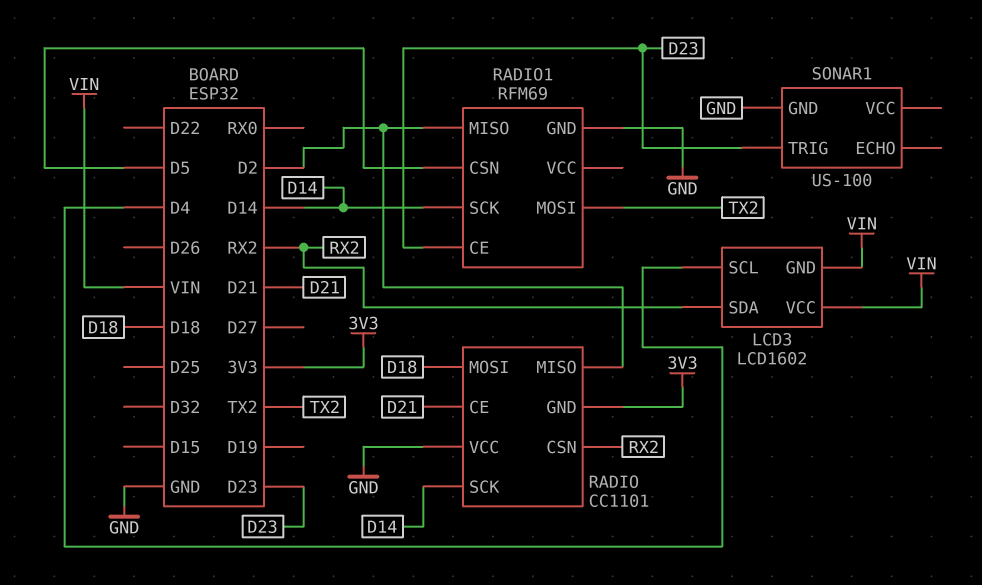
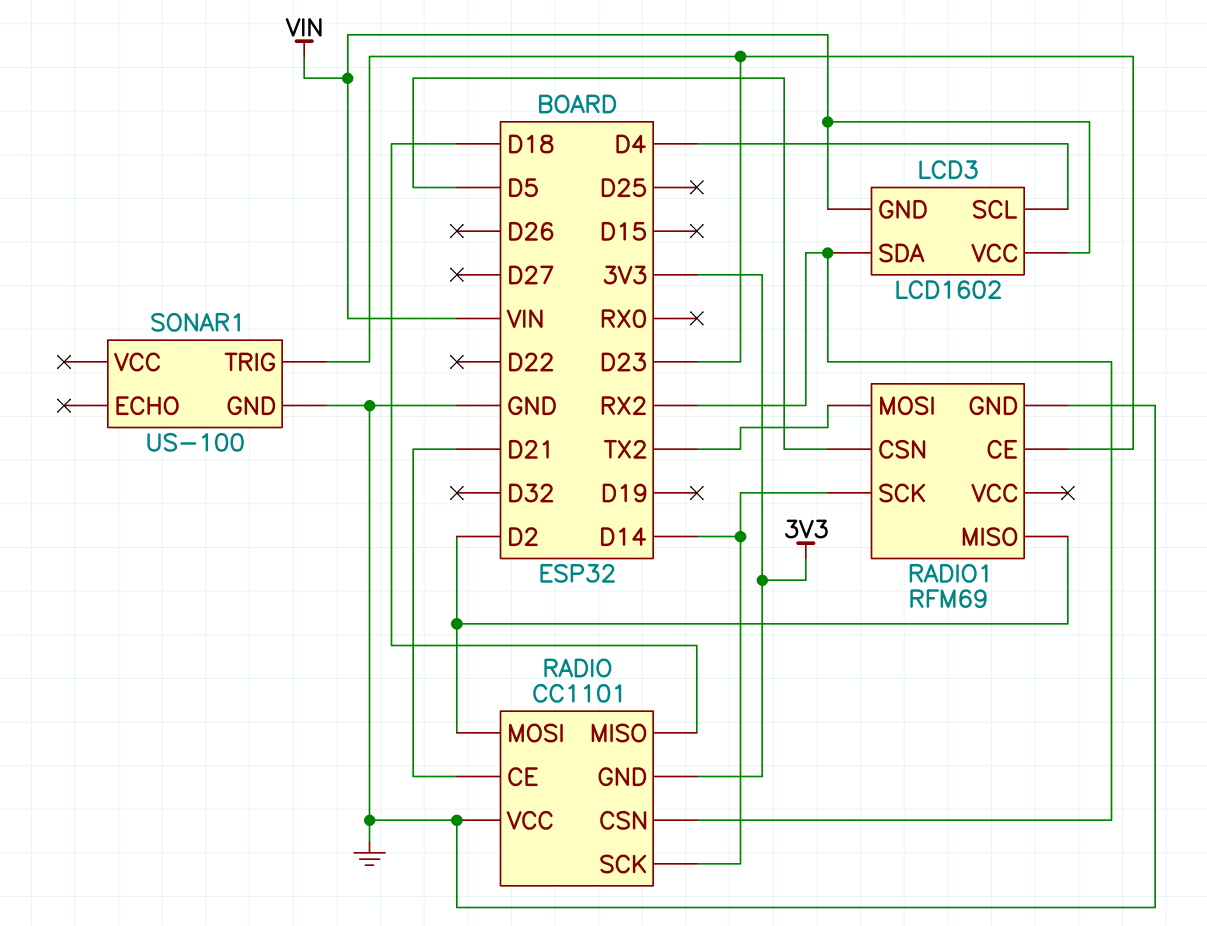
RADIO pin MISO: D2 -> D18
RADIO pin MOSI: D18 -> D2

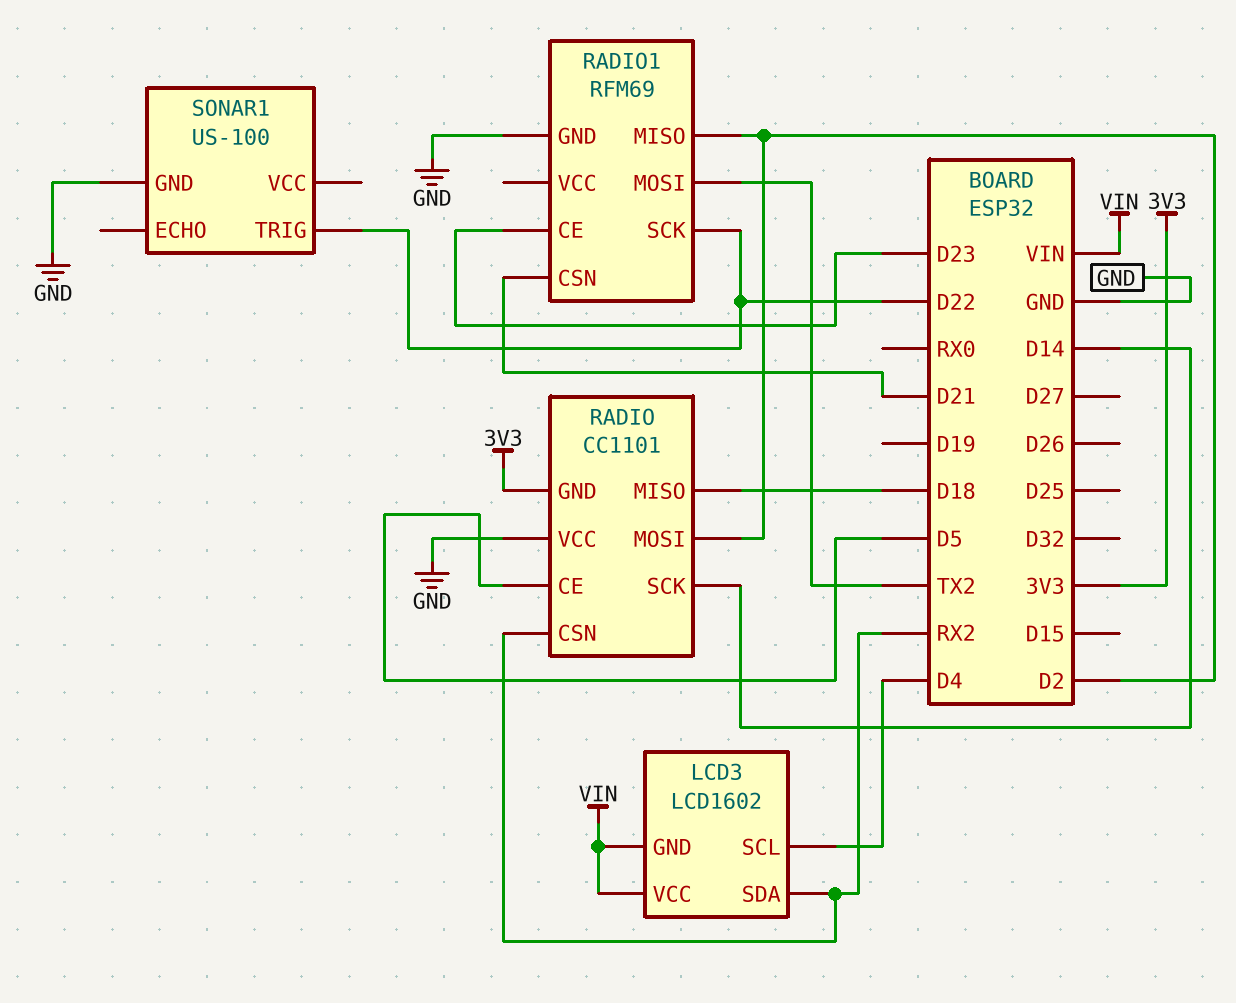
RADIO pin CE: D21 -> D5
RADIO1 pin CSN: D5 -> D21
RADIO1 pin SCK: D14 -> D22
SONAR1 pin TRIG: D23 -> D22

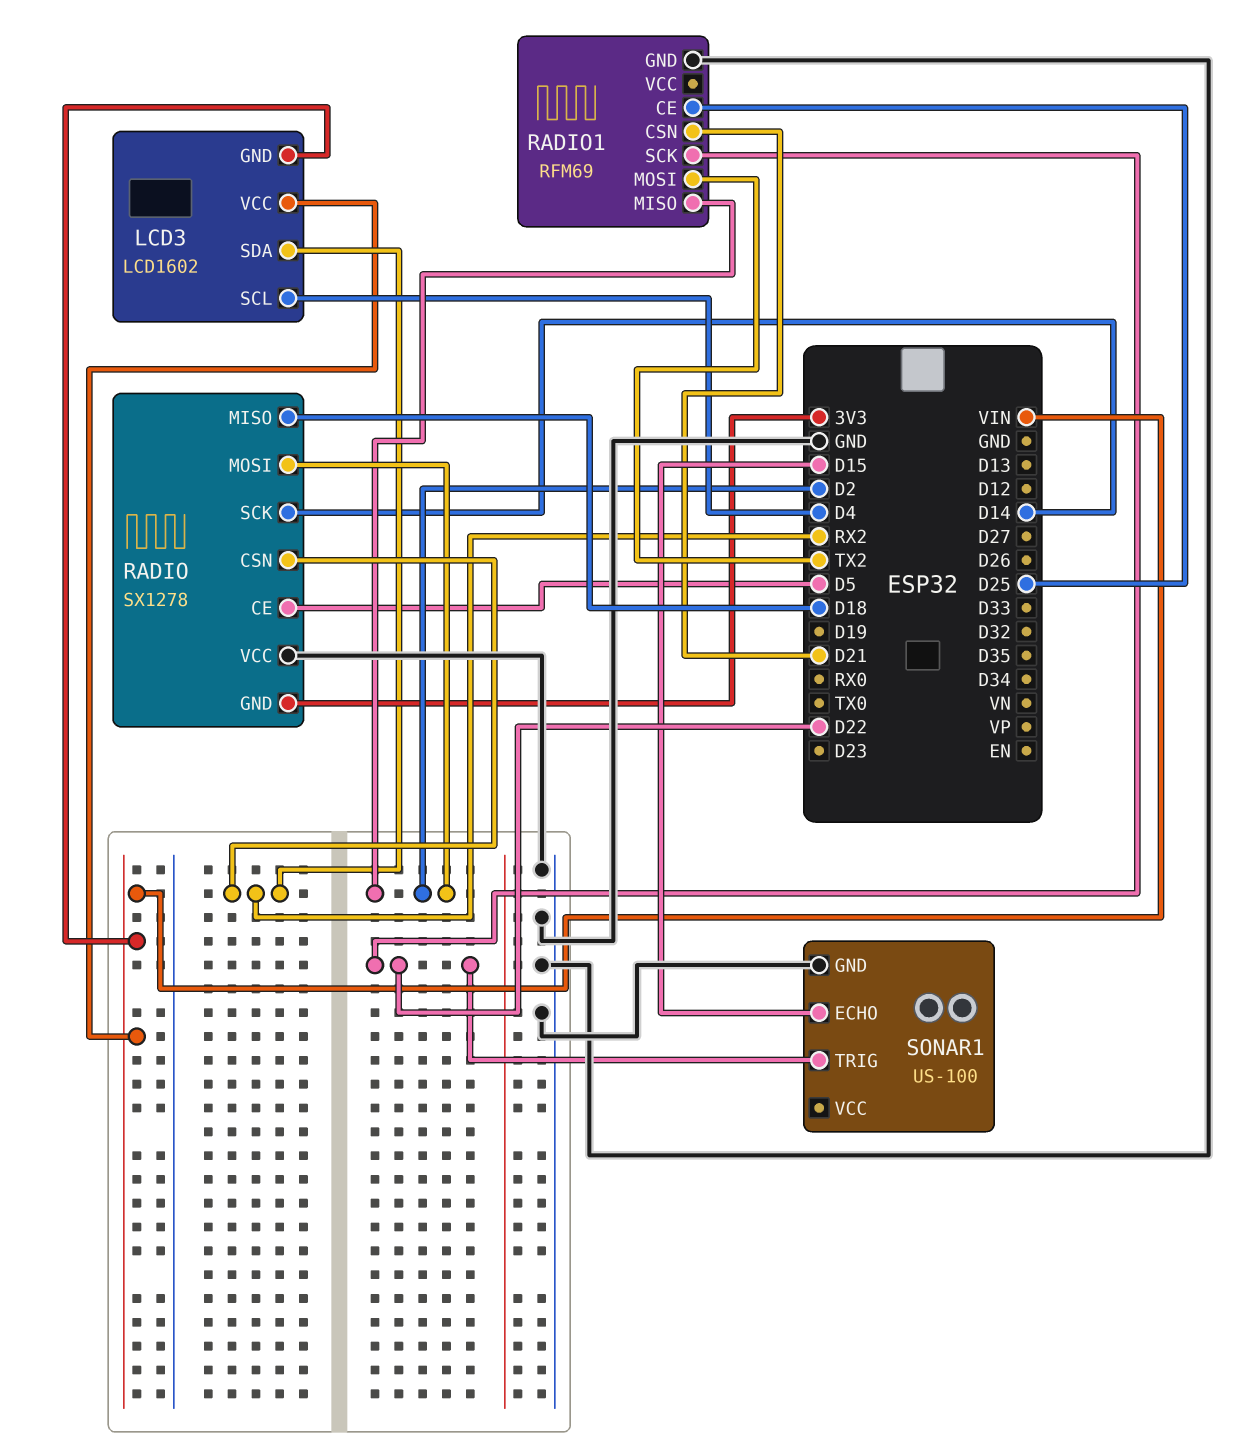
RADIO: CC1101 -> SX1278
RADIO1 pin CE: D23 -> D25
SONAR1 pin ECHO: none -> D15

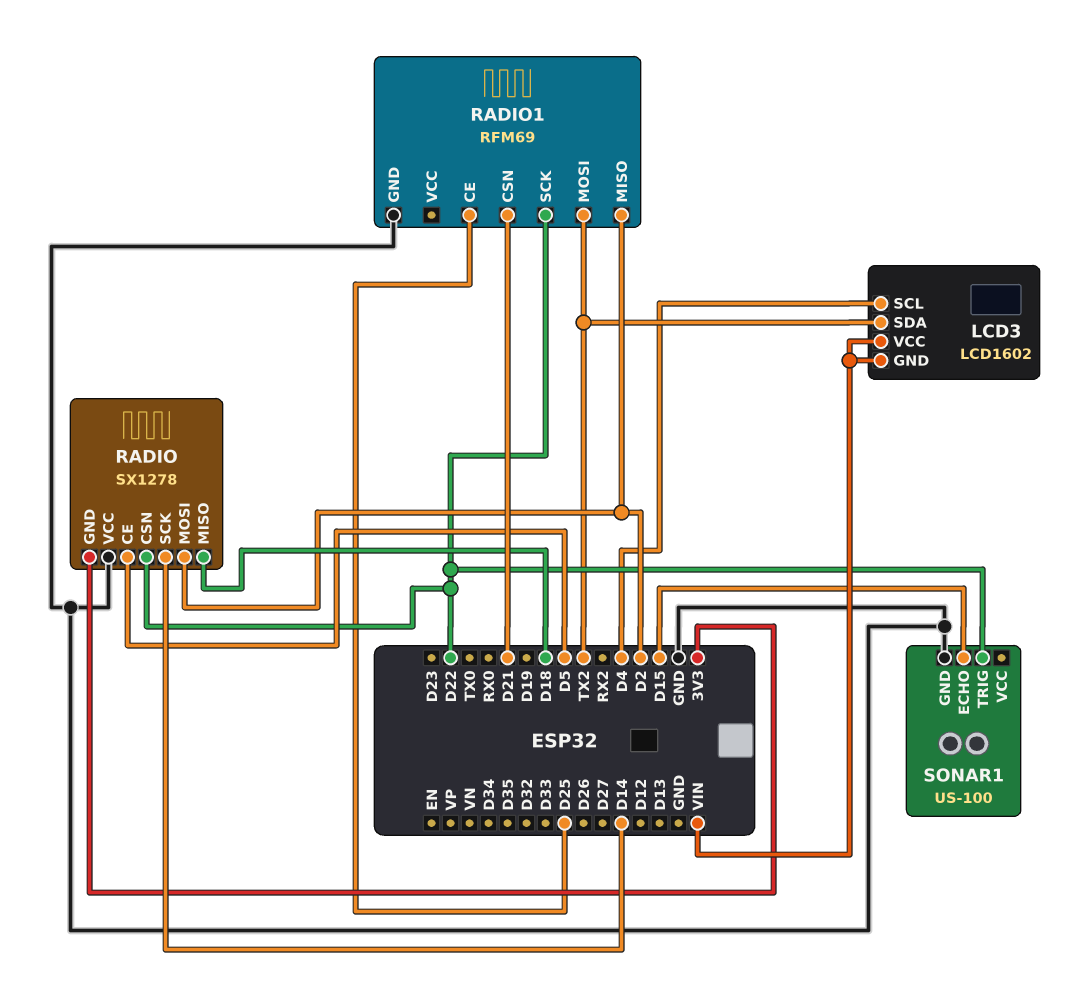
LCD3 pin SDA: RX2 -> TX2
RADIO pin CSN: RX2 -> D22

